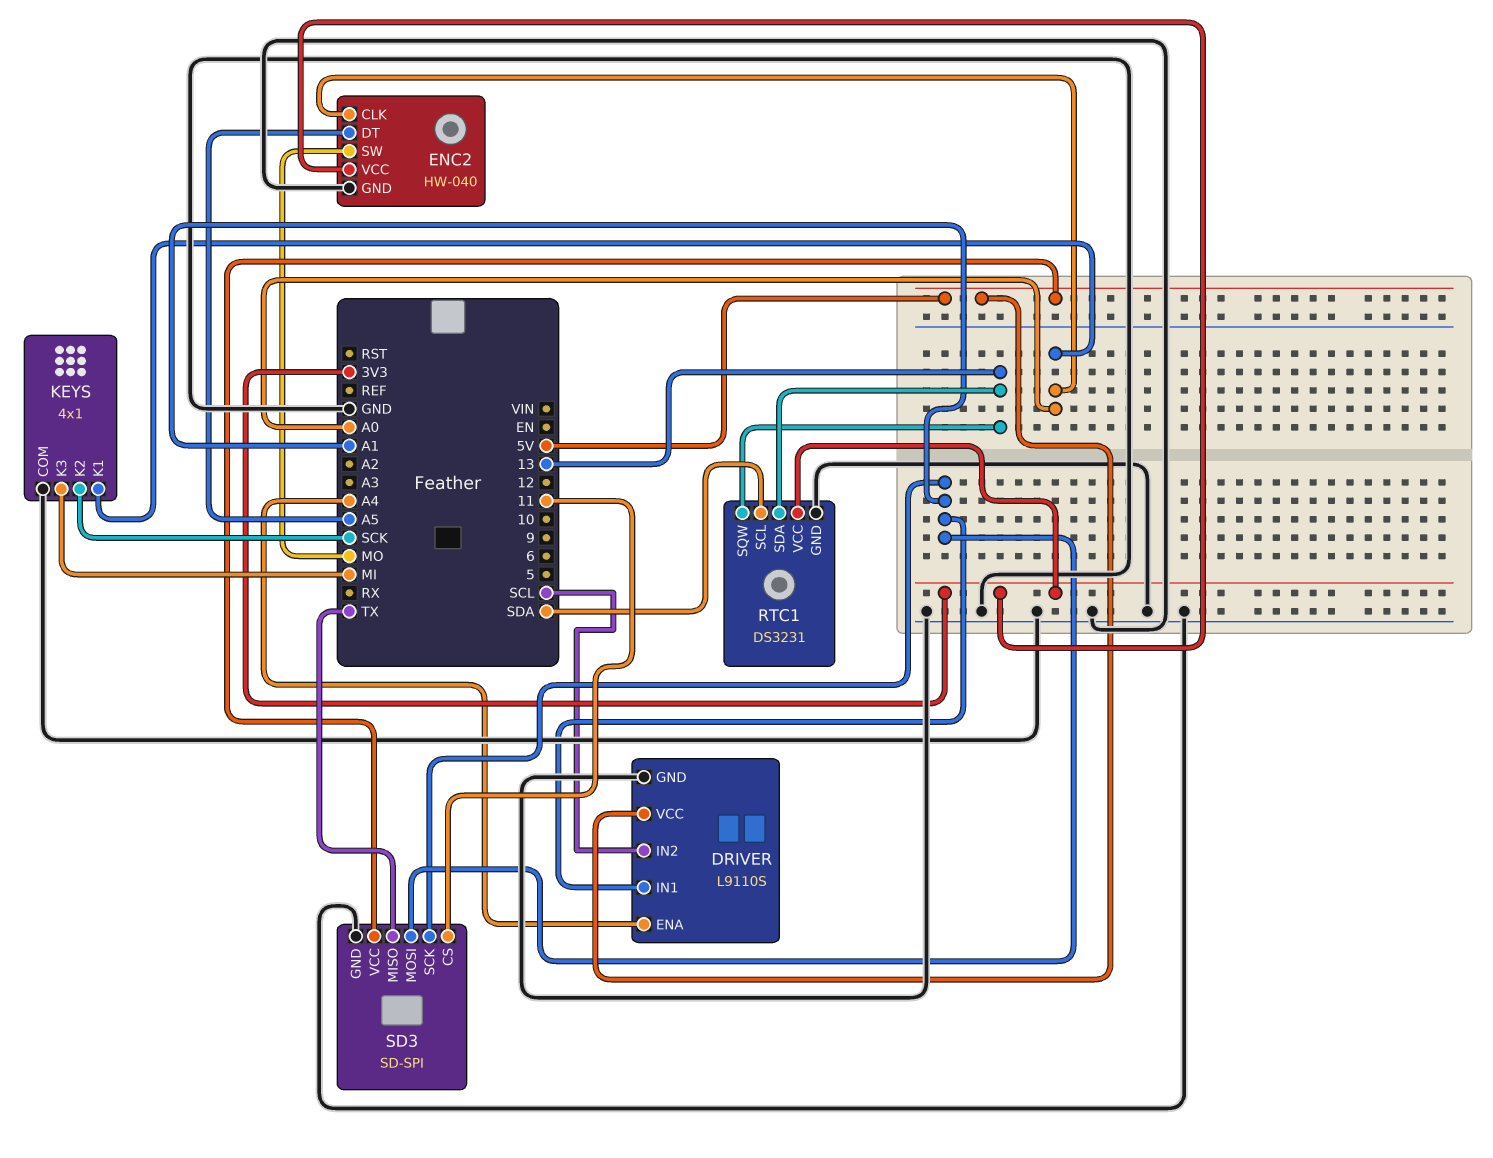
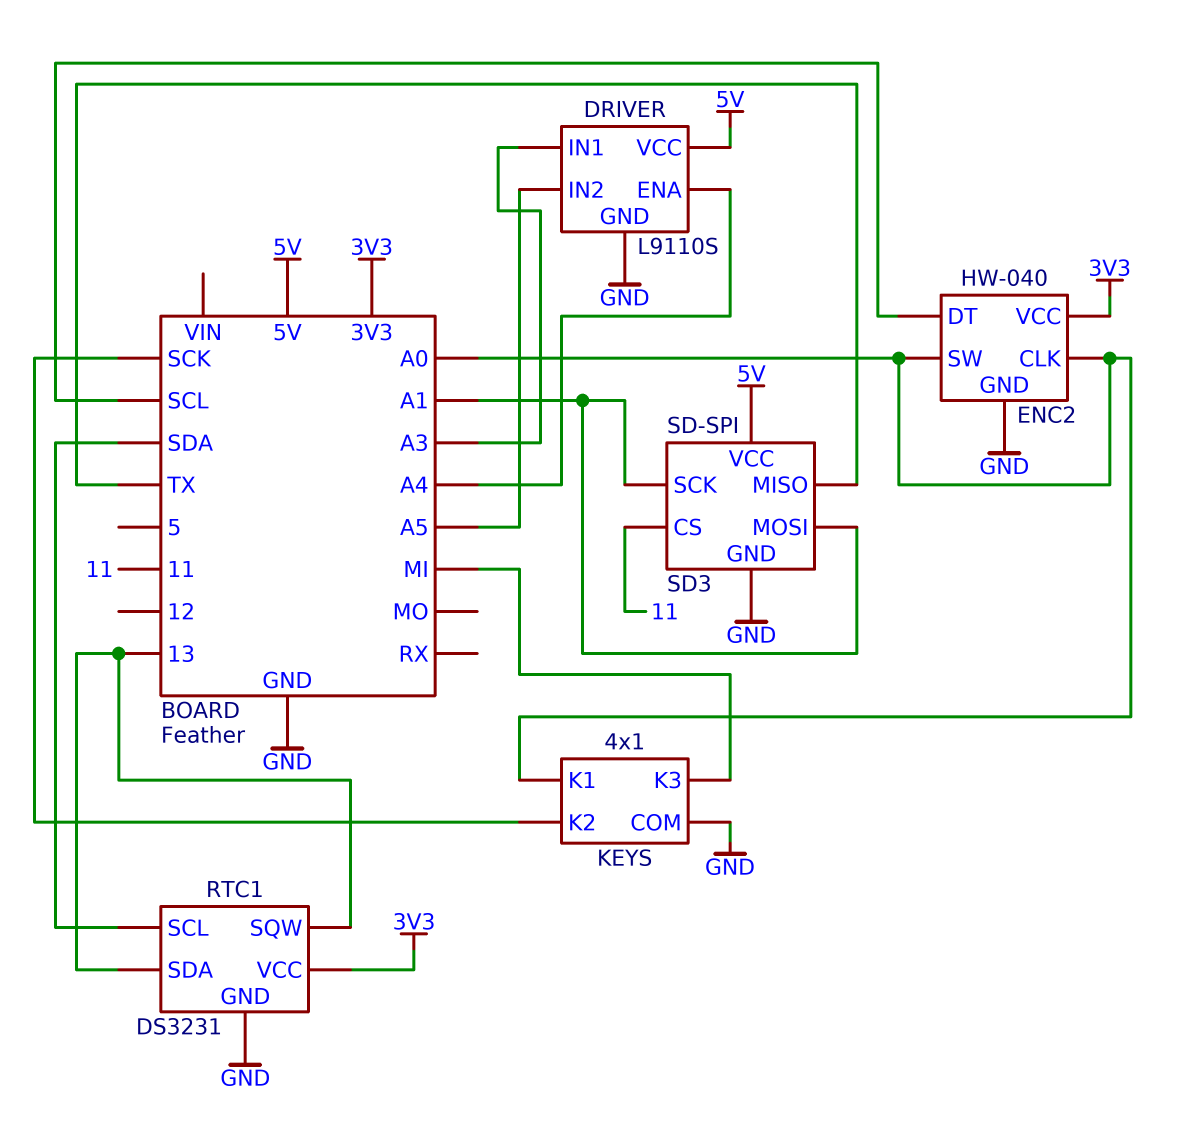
DRIVER pin IN1: A1 -> A3
DRIVER pin IN2: SCL -> A5
ENC2 pin DT: A5 -> SCL
ENC2 pin SW: MO -> A0

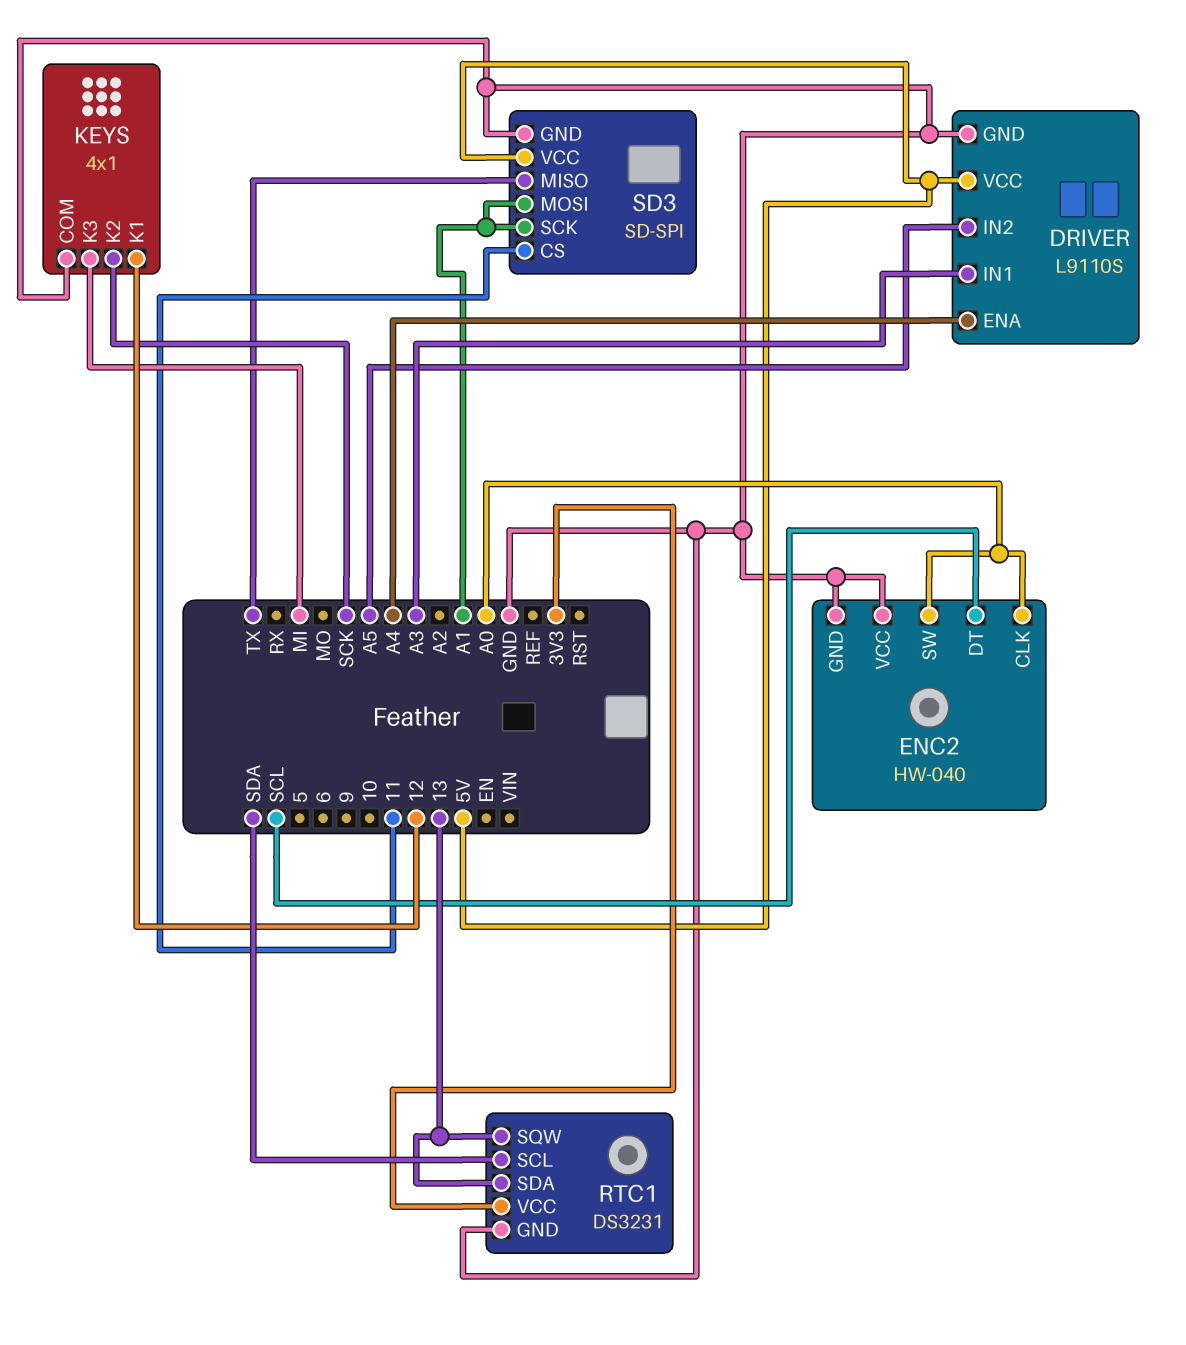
ENC2 pin VCC: 3V3 -> GND
KEYS pin K1: A0 -> 12

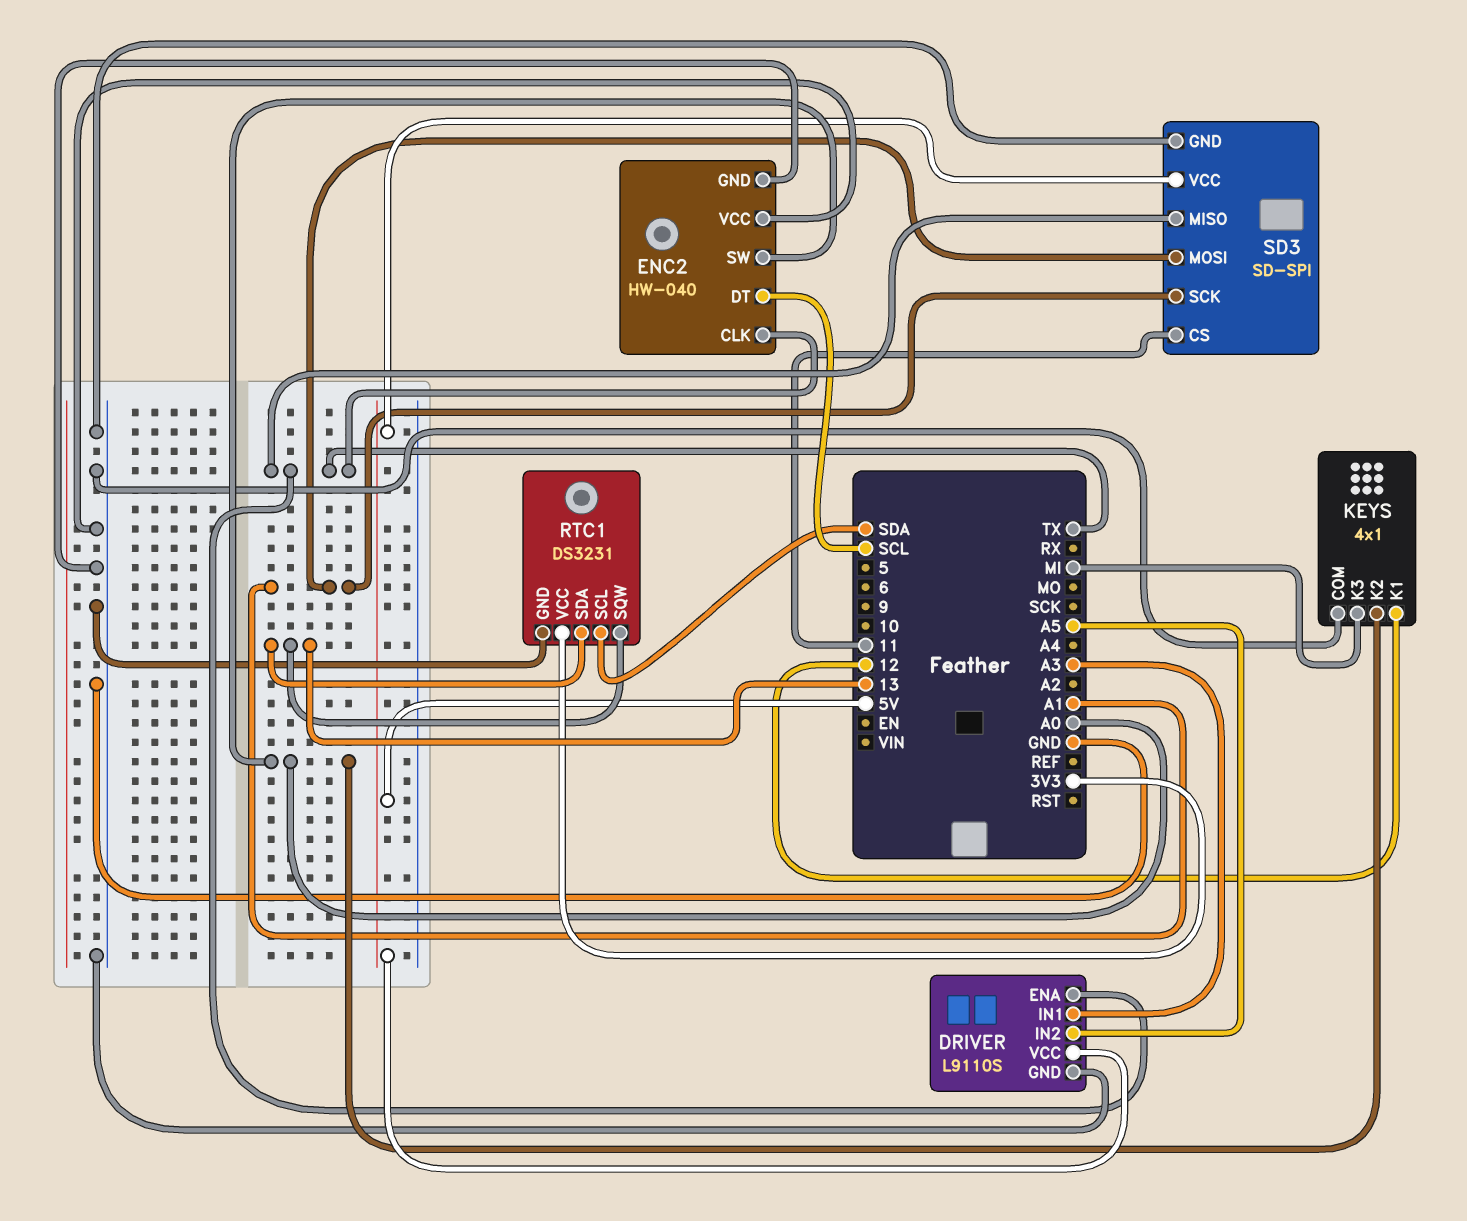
DRIVER pin ENA: A4 -> TX
ENC2 pin CLK: A0 -> TX
KEYS pin K2: SCK -> A0

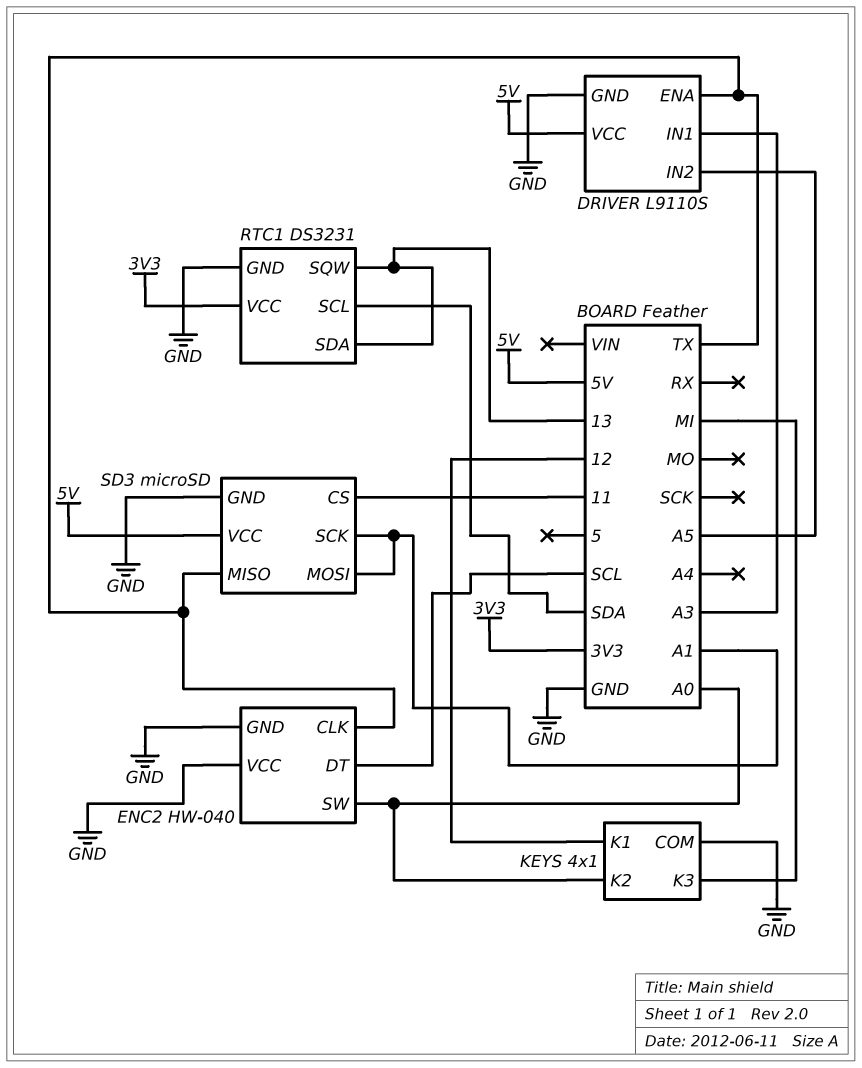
SD3: SD-SPI -> microSD

